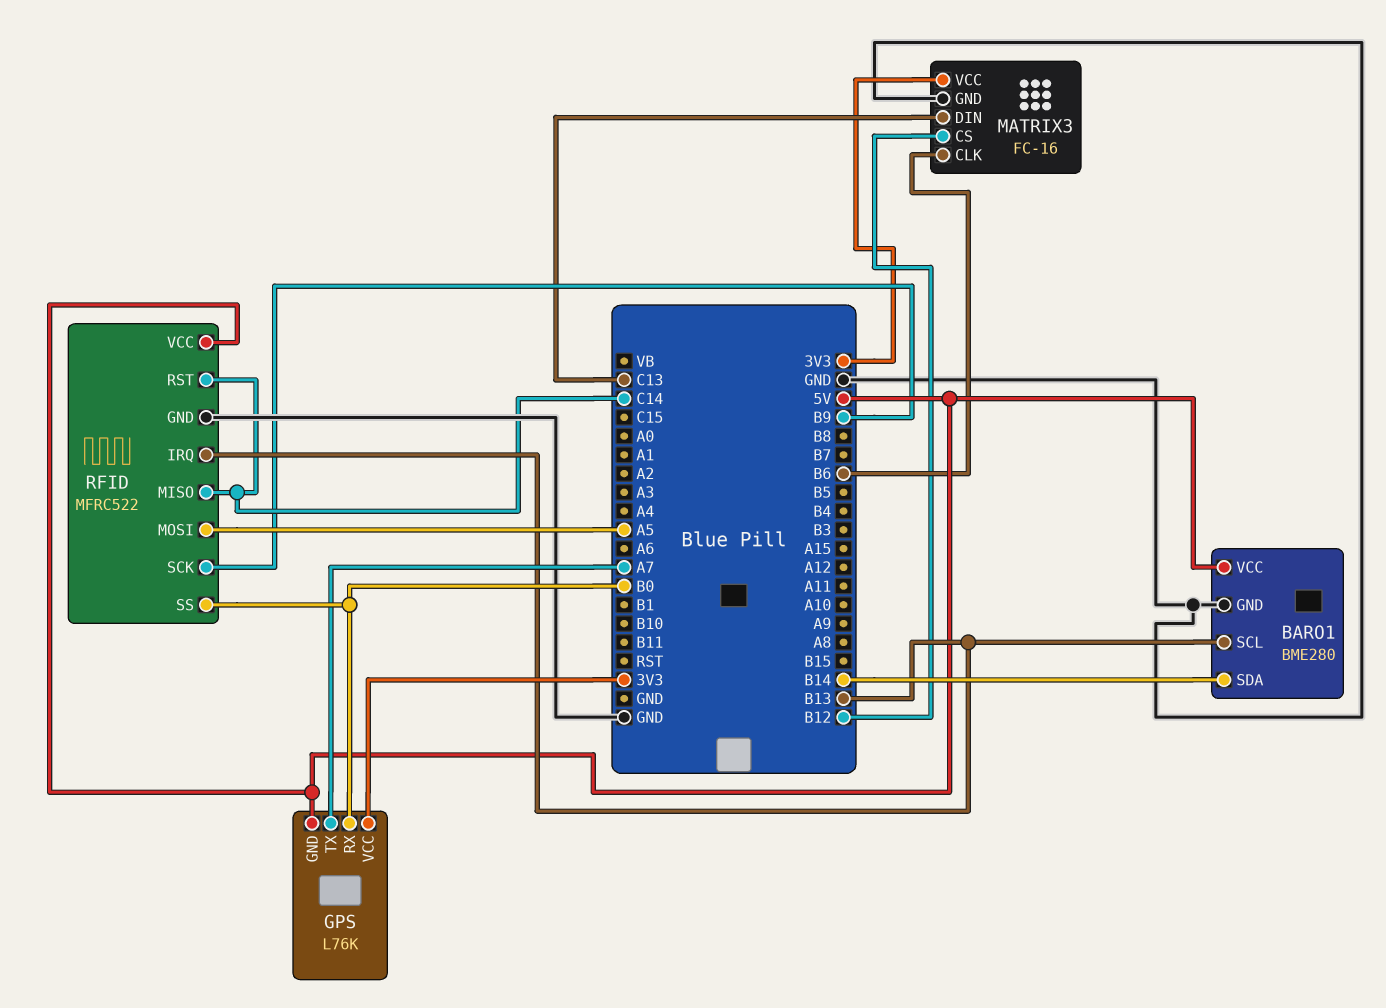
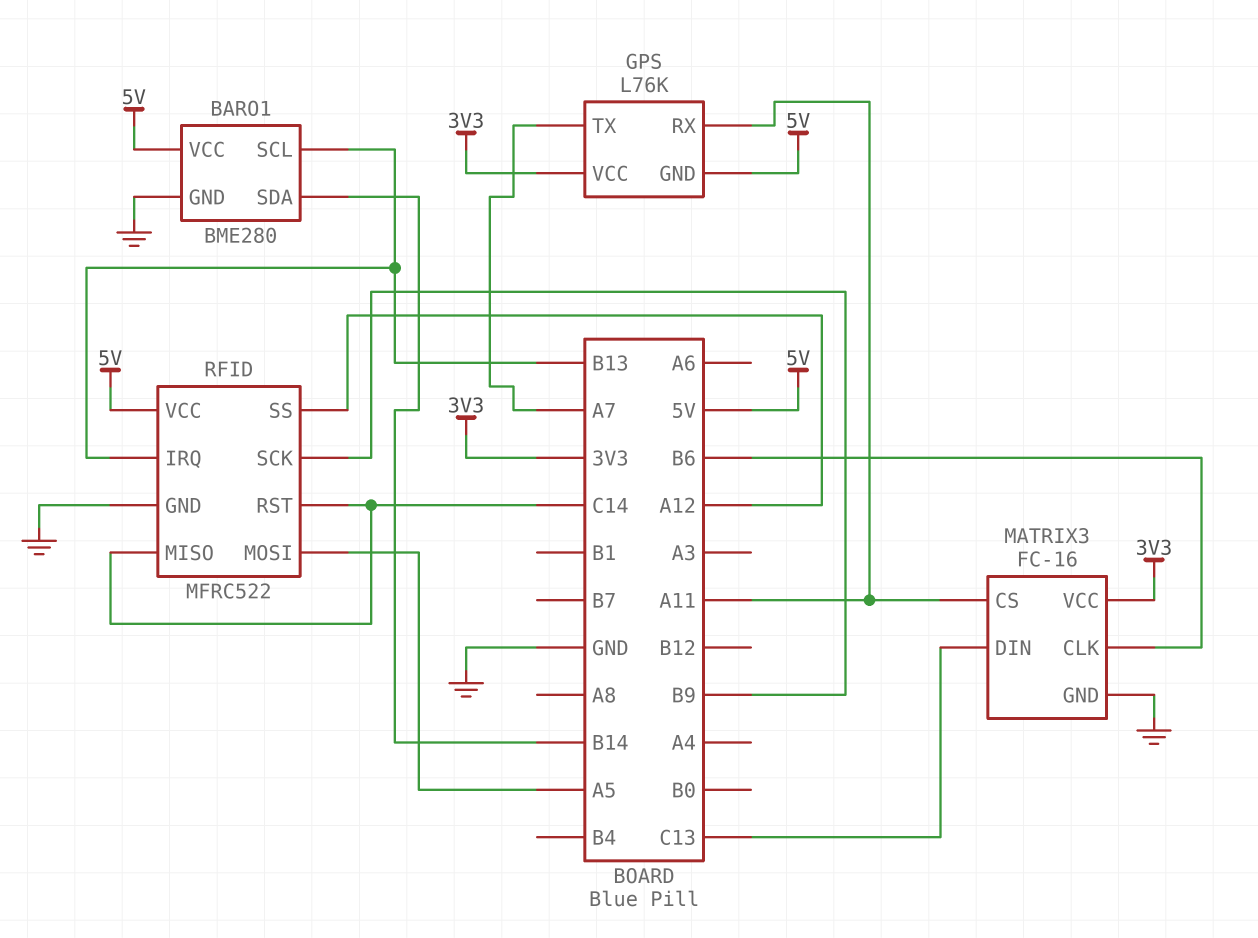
GPS pin RX: B0 -> A11
MATRIX3 pin CS: B12 -> A11
RFID pin SS: B0 -> A12

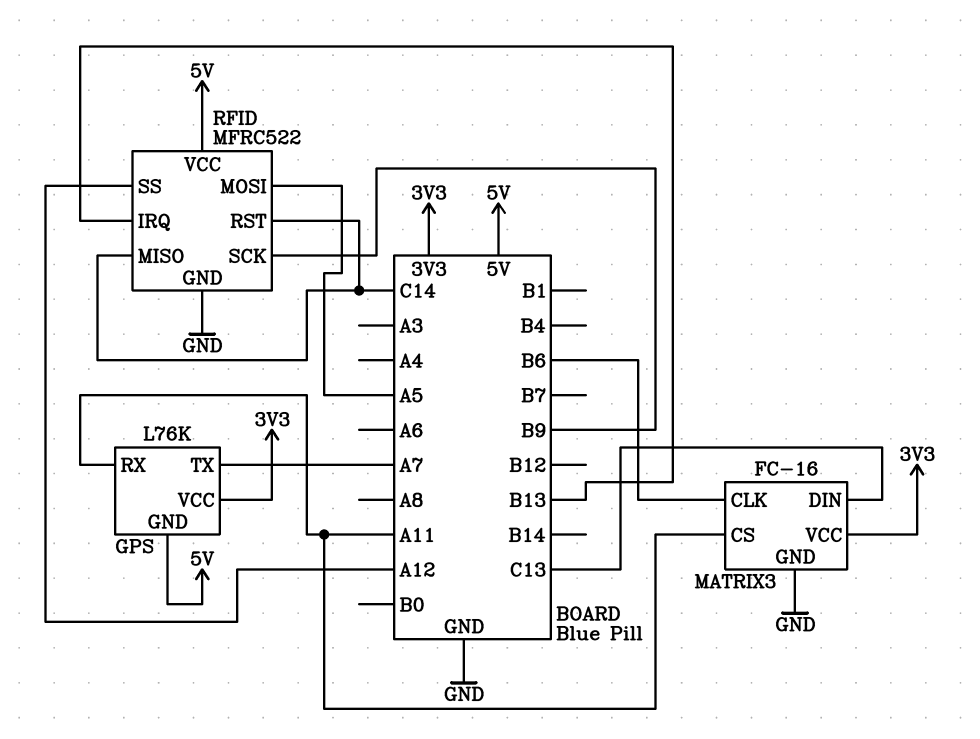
BARO1: BME280 -> none
BARO1 pin GND: GND -> none
BARO1 pin SCL: B13 -> none
BARO1 pin SDA: B14 -> none
BARO1 pin VCC: 5V -> none

